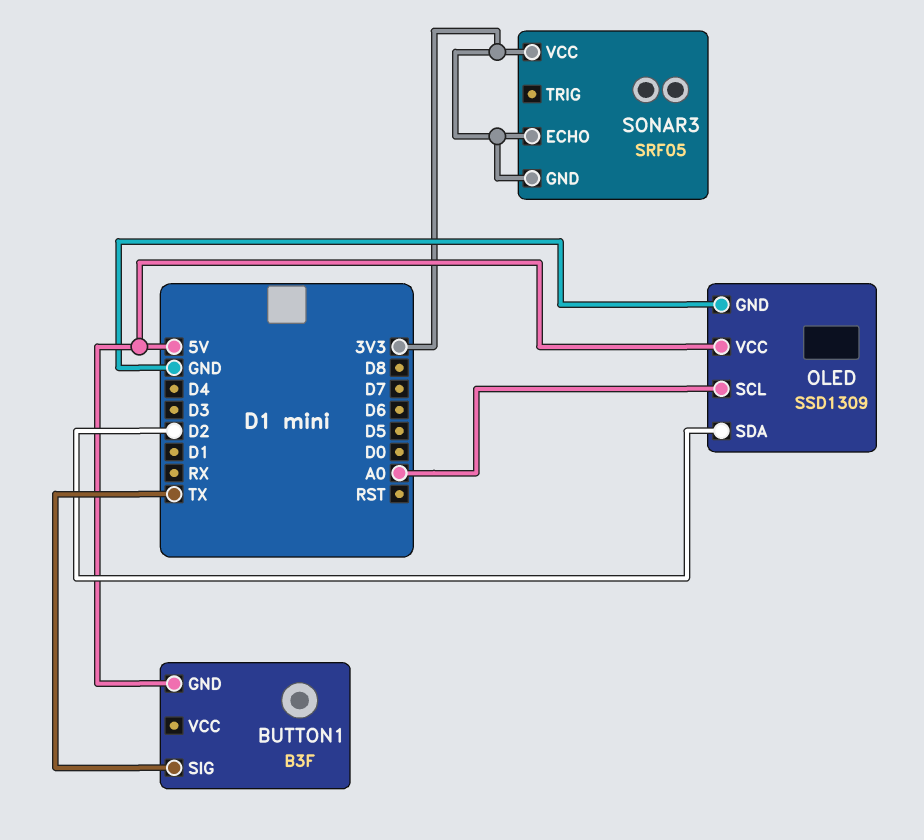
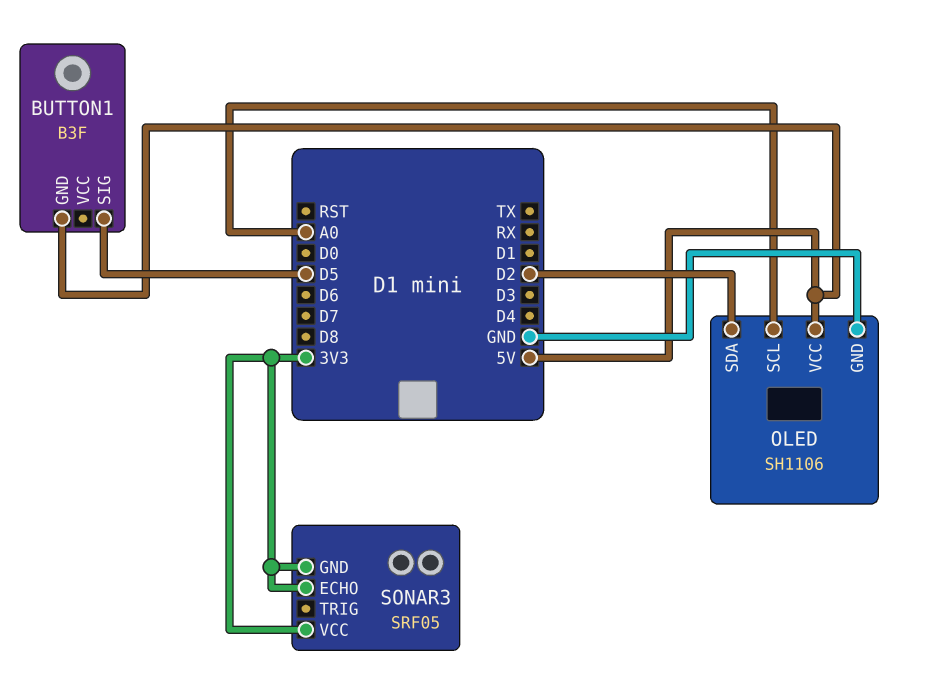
BUTTON1 pin SIG: TX -> D5
OLED: SSD1309 -> SH1106

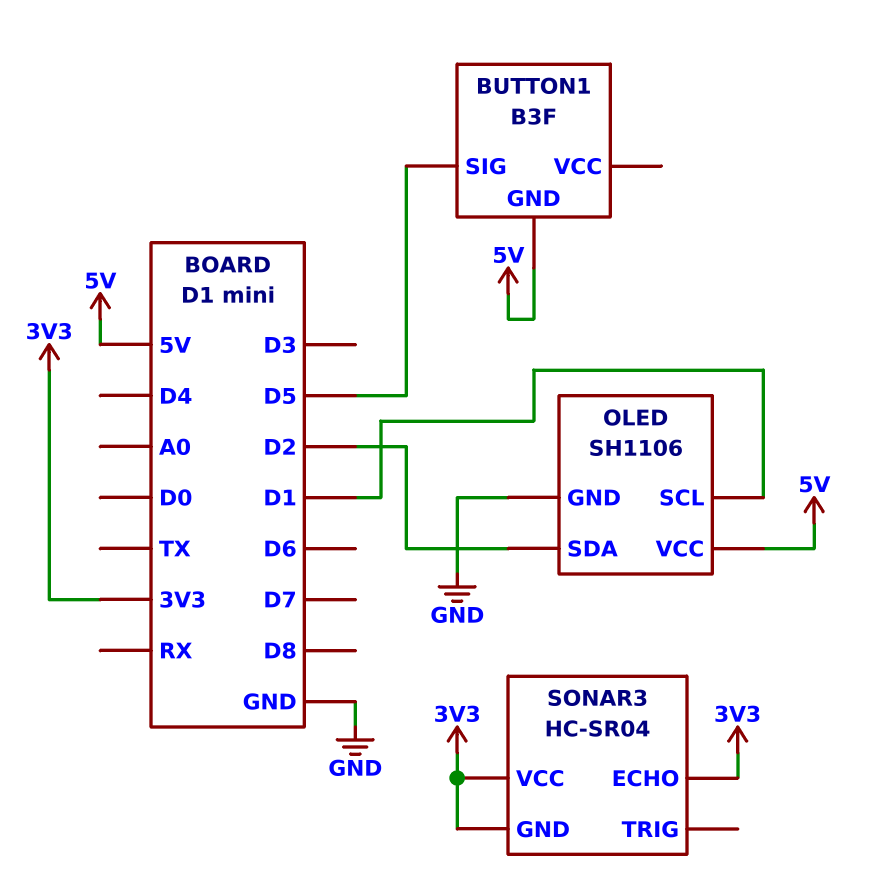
OLED pin SCL: A0 -> D1
SONAR3: SRF05 -> HC-SR04

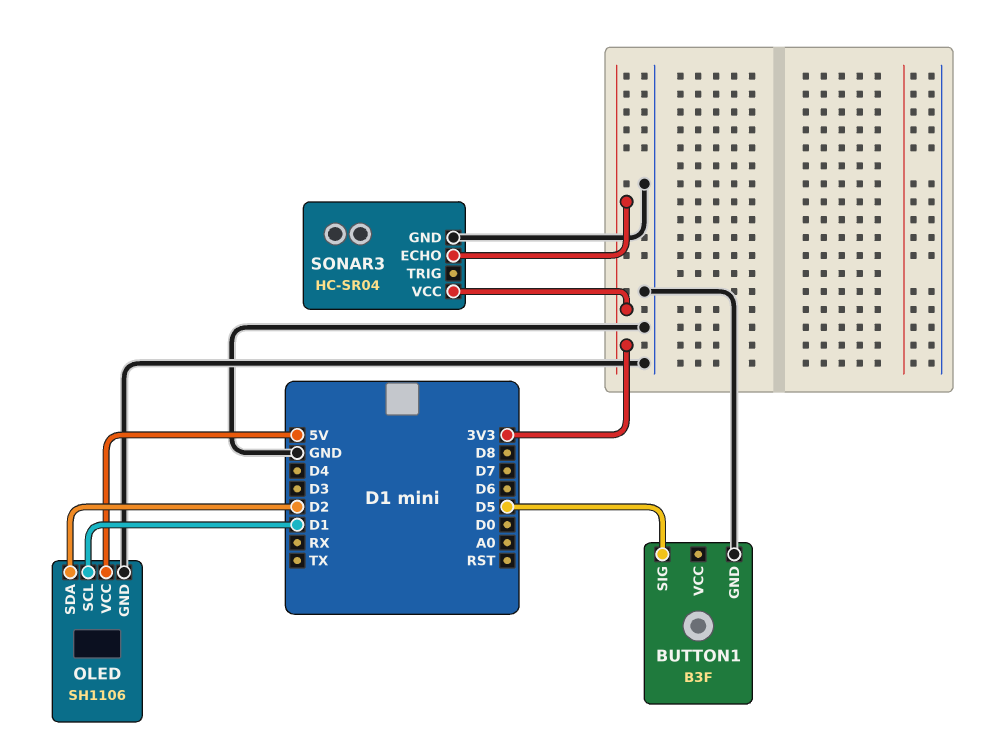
BUTTON1 pin GND: 5V -> GND
SONAR3 pin GND: 3V3 -> GND

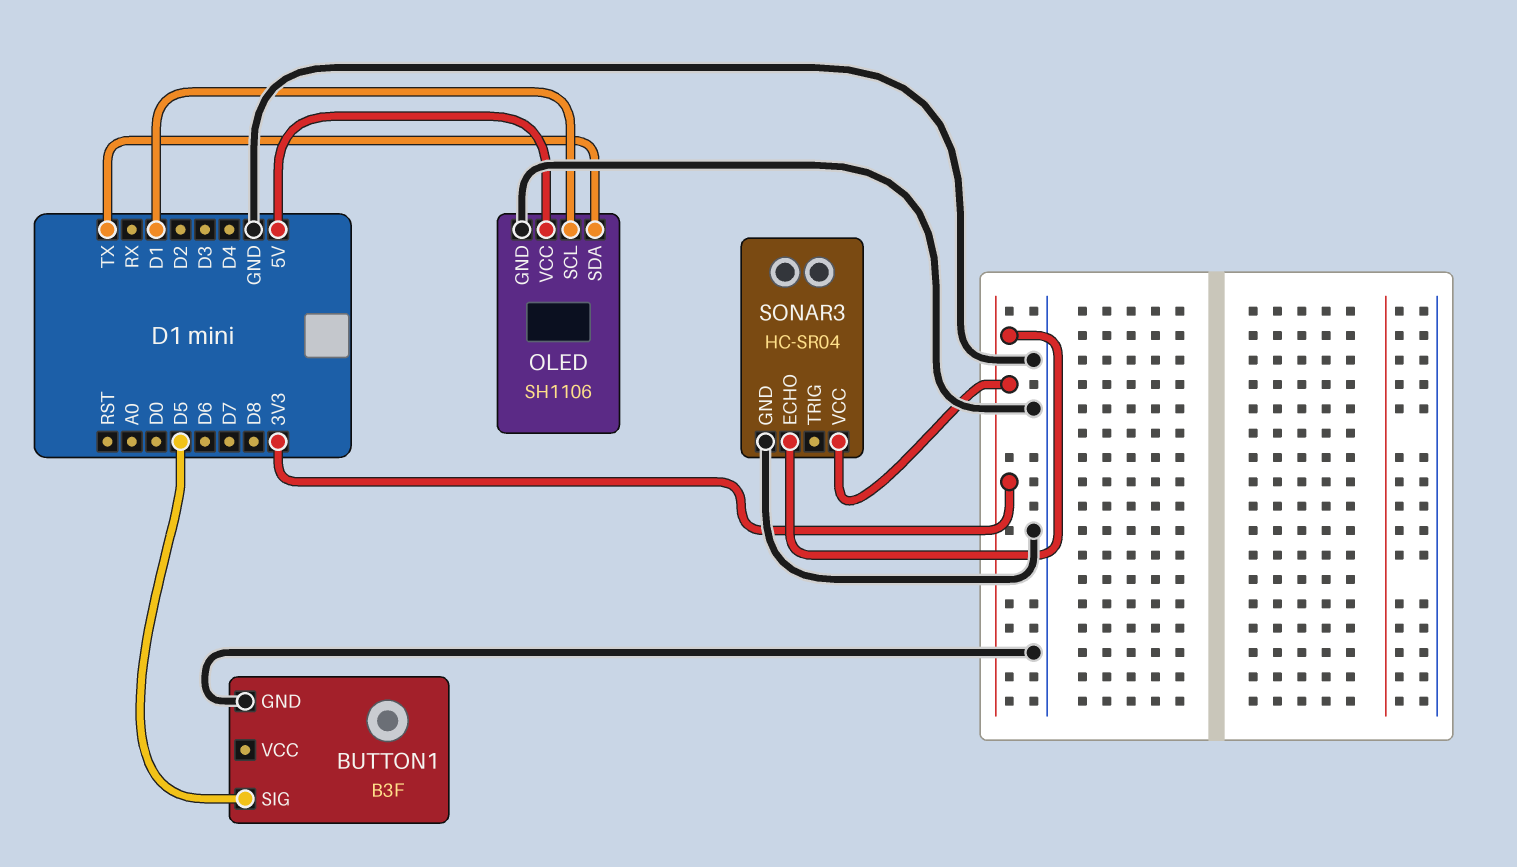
OLED pin SDA: D2 -> TX

